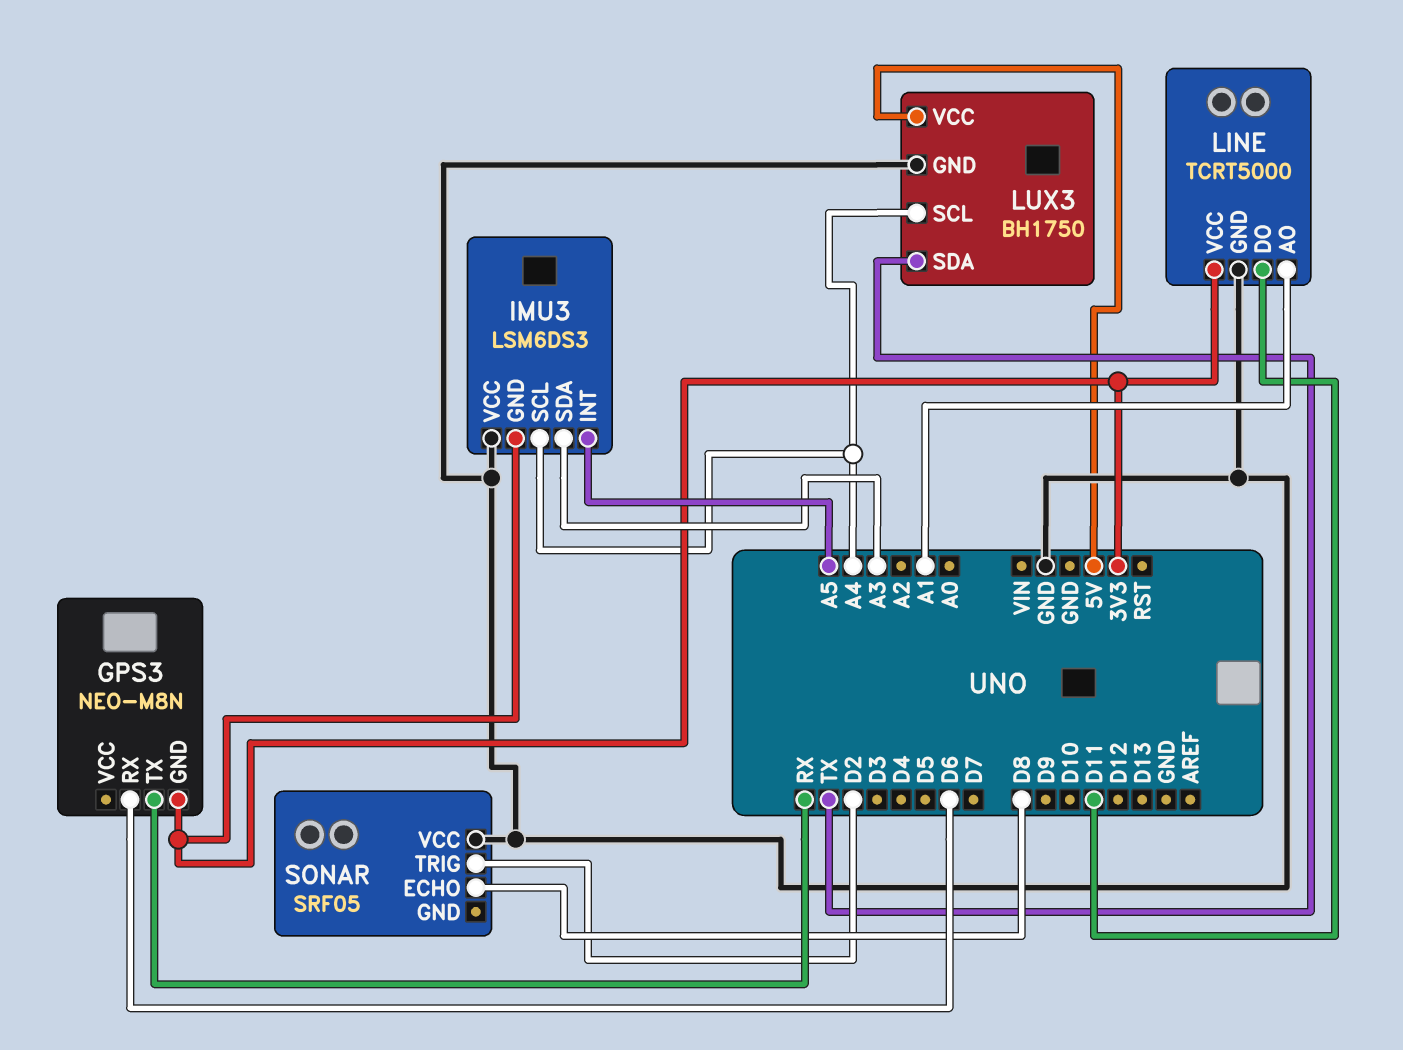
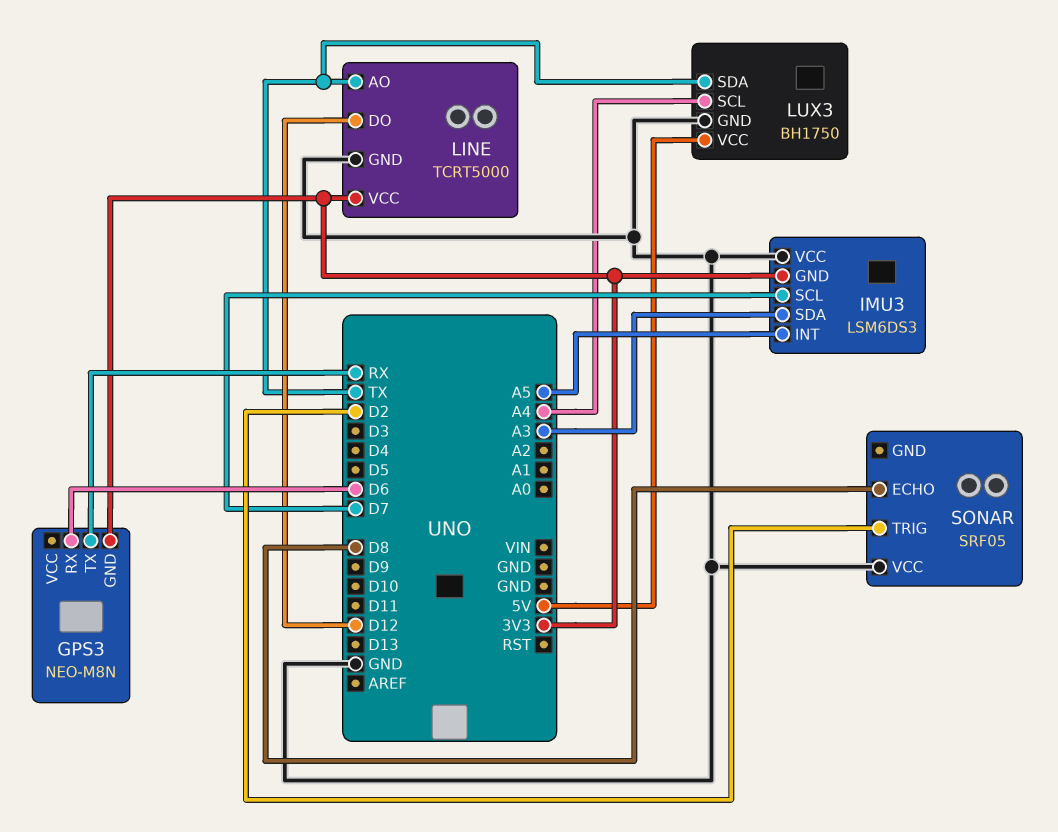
IMU3 pin SCL: A4 -> D7
LINE pin AO: A1 -> TX
LINE pin DO: D11 -> D12

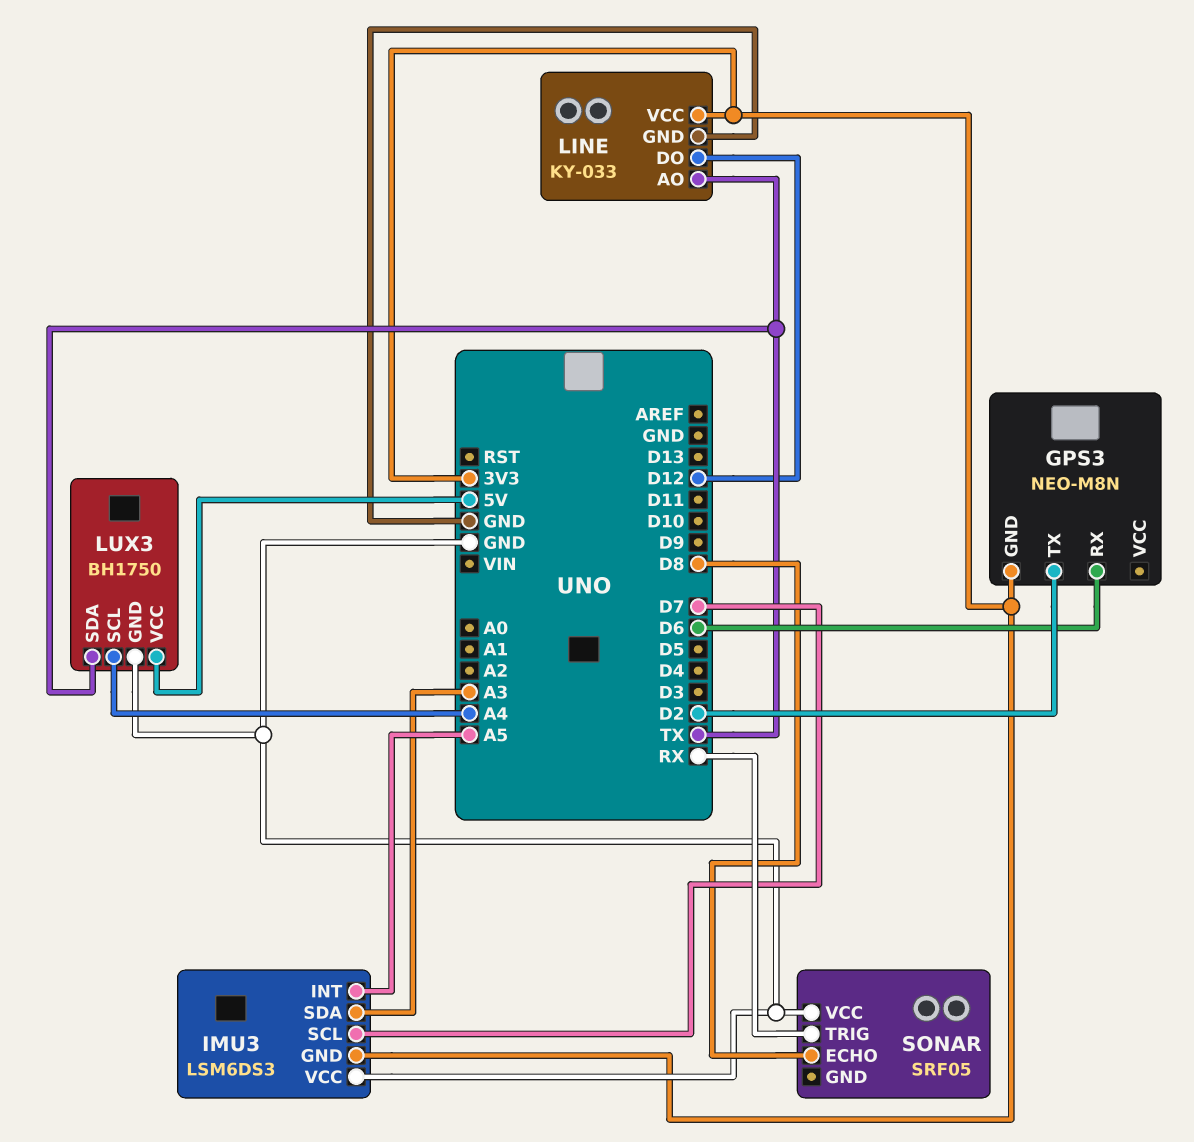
GPS3 pin TX: RX -> D2
LINE: TCRT5000 -> KY-033
SONAR pin TRIG: D2 -> RX

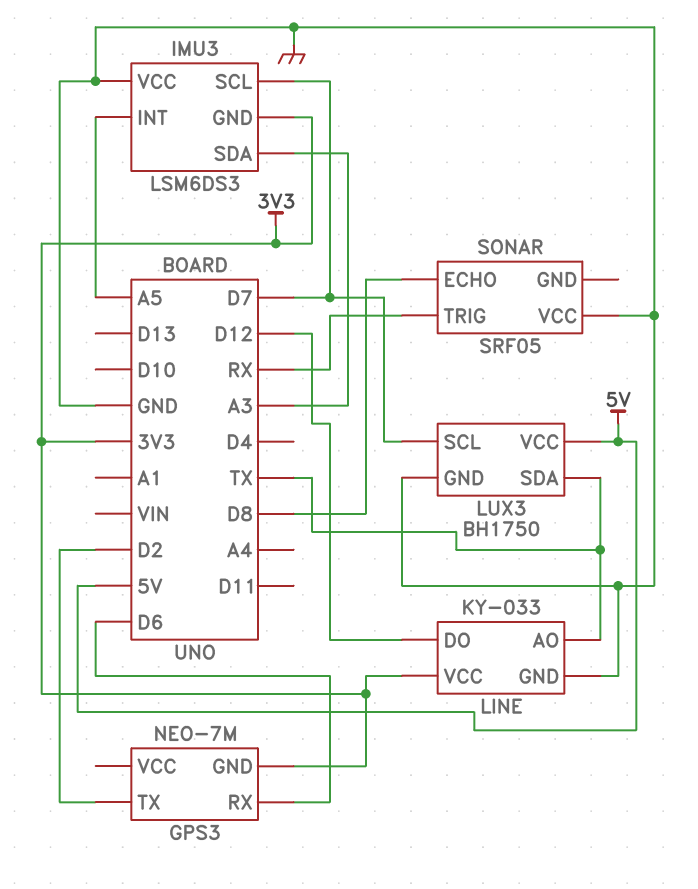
GPS3: NEO-M8N -> NEO-7M
LUX3 pin SCL: A4 -> D7

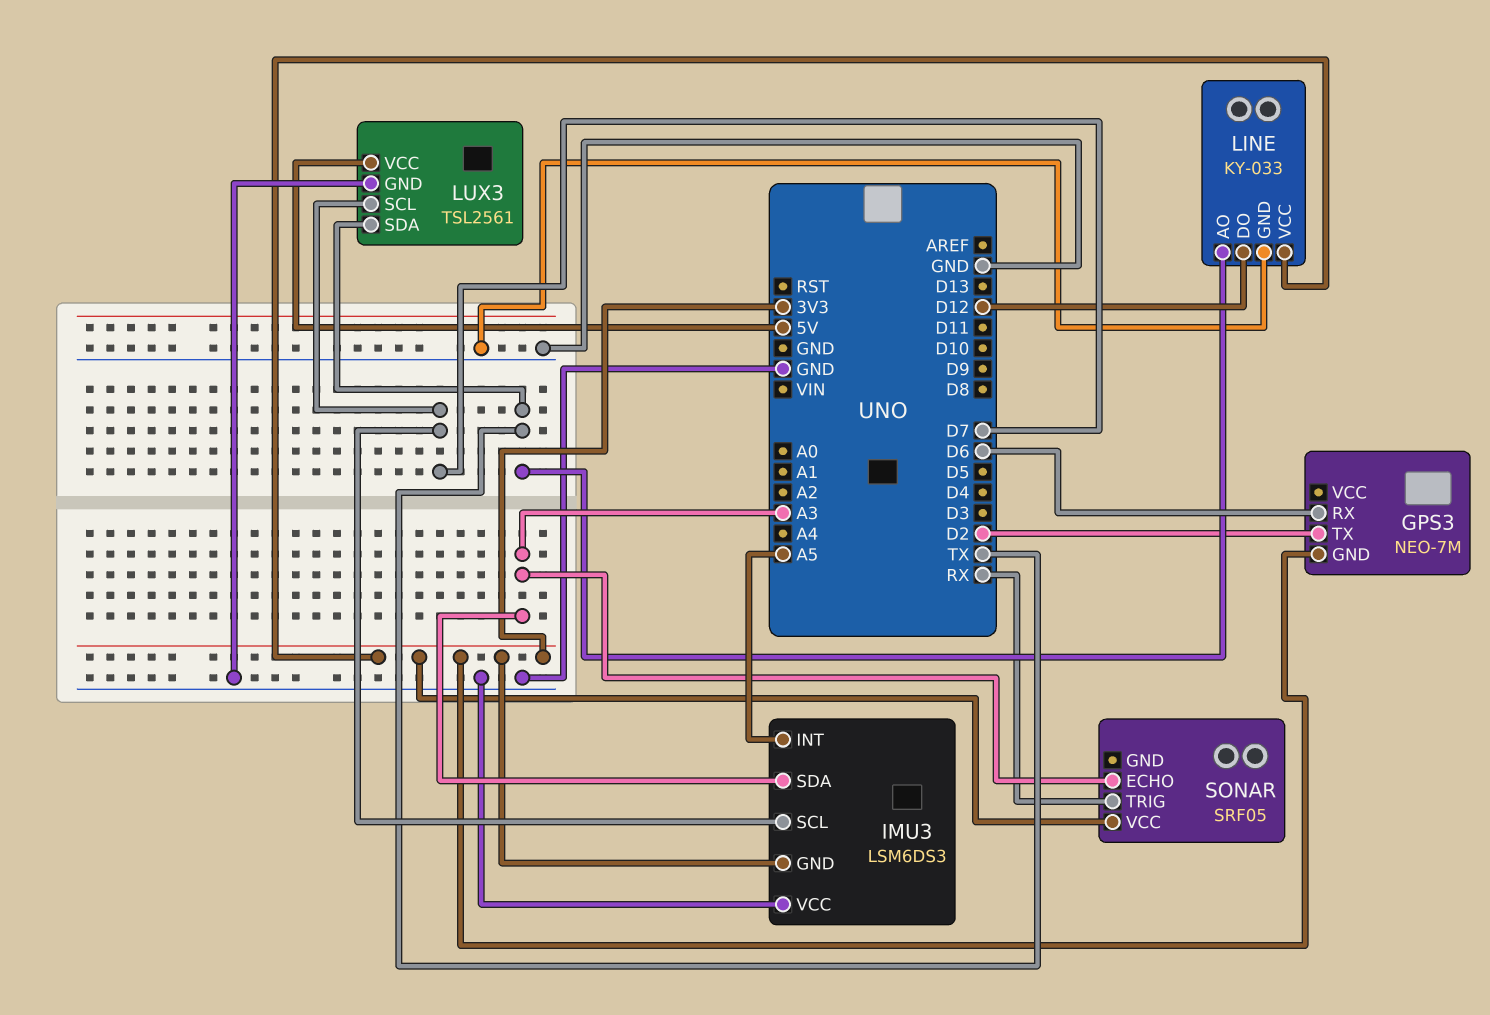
LUX3: BH1750 -> TSL2561
SONAR pin ECHO: D8 -> A3
SONAR pin VCC: GND -> 3V3

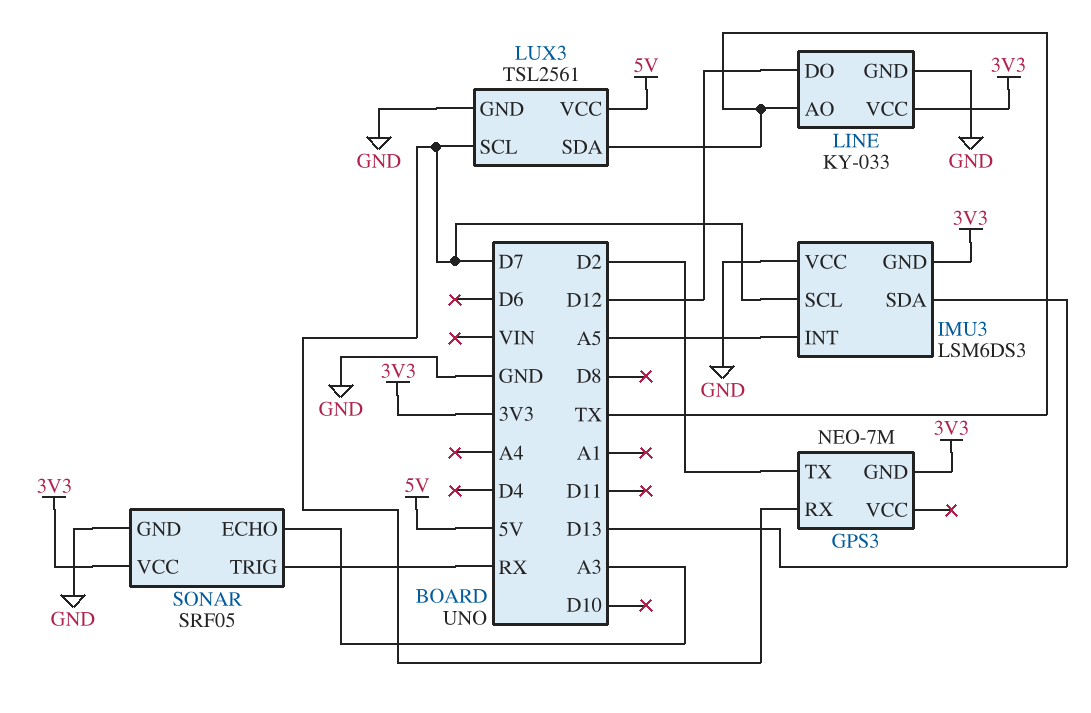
GPS3 pin RX: D6 -> D7
IMU3 pin SDA: A3 -> D13
SONAR pin GND: none -> GND

